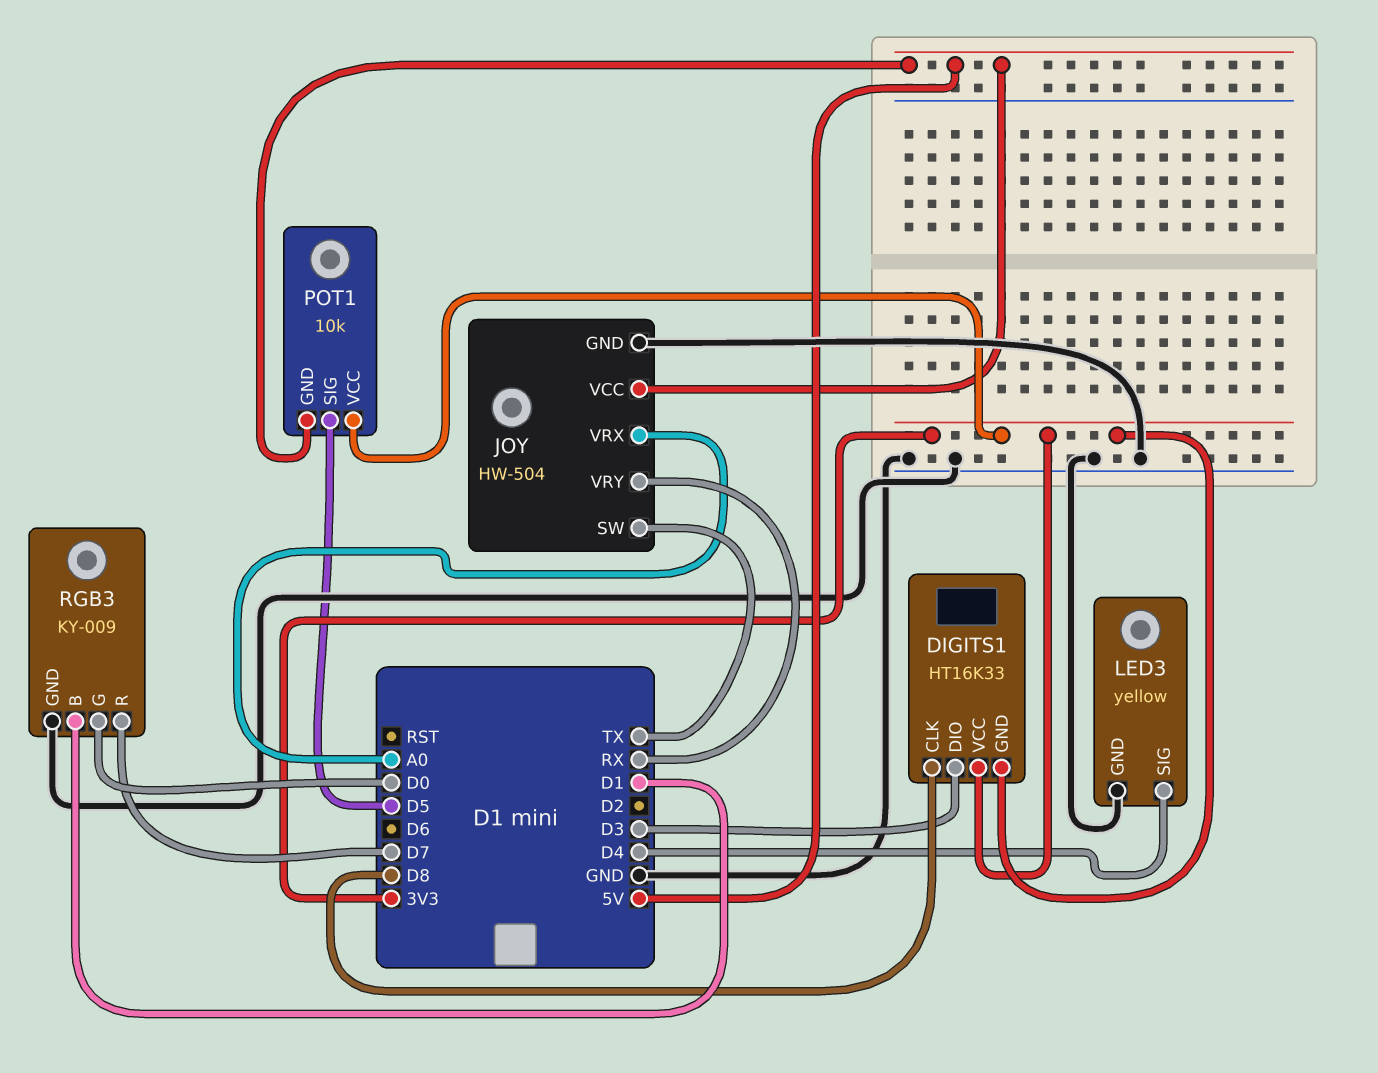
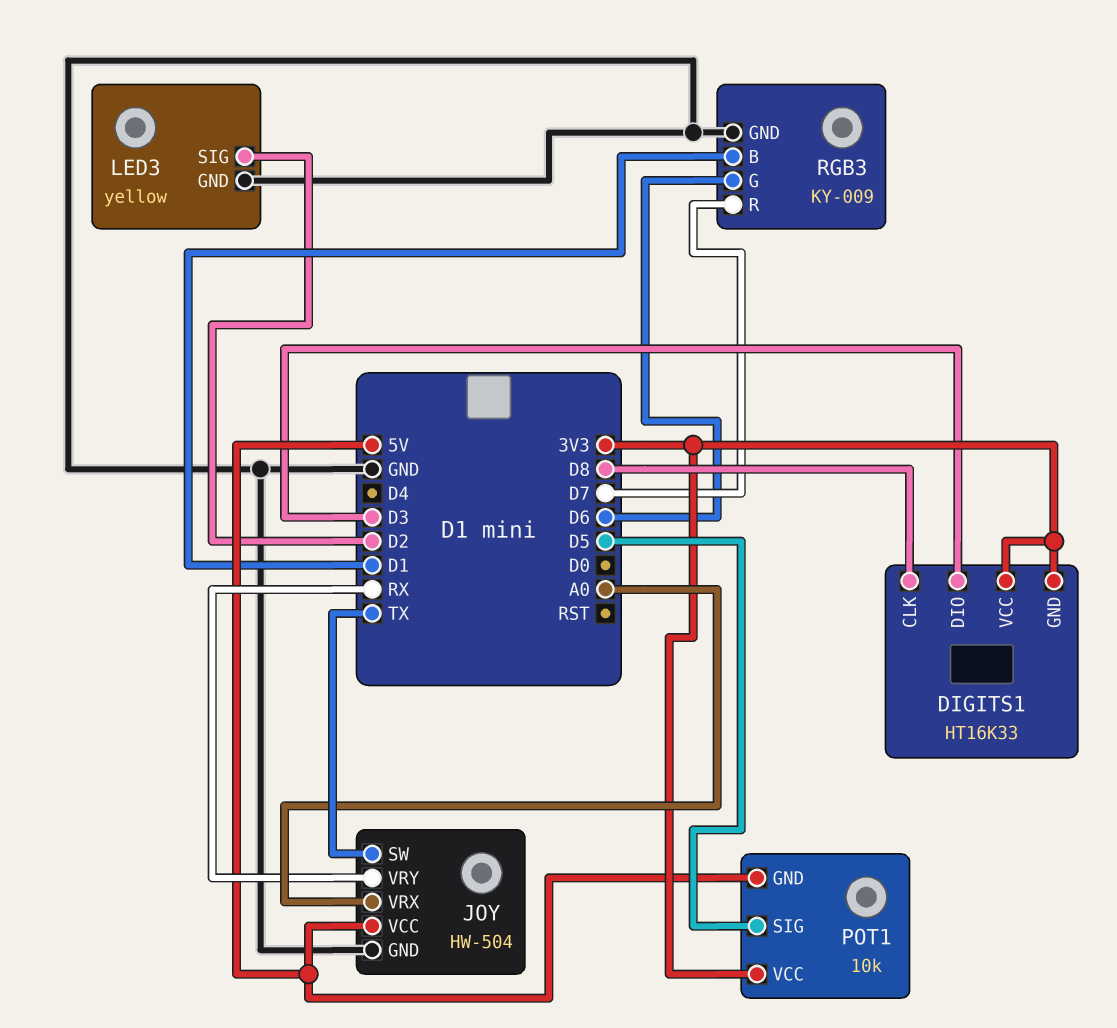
LED3 pin SIG: D4 -> D2
RGB3 pin G: D0 -> D6

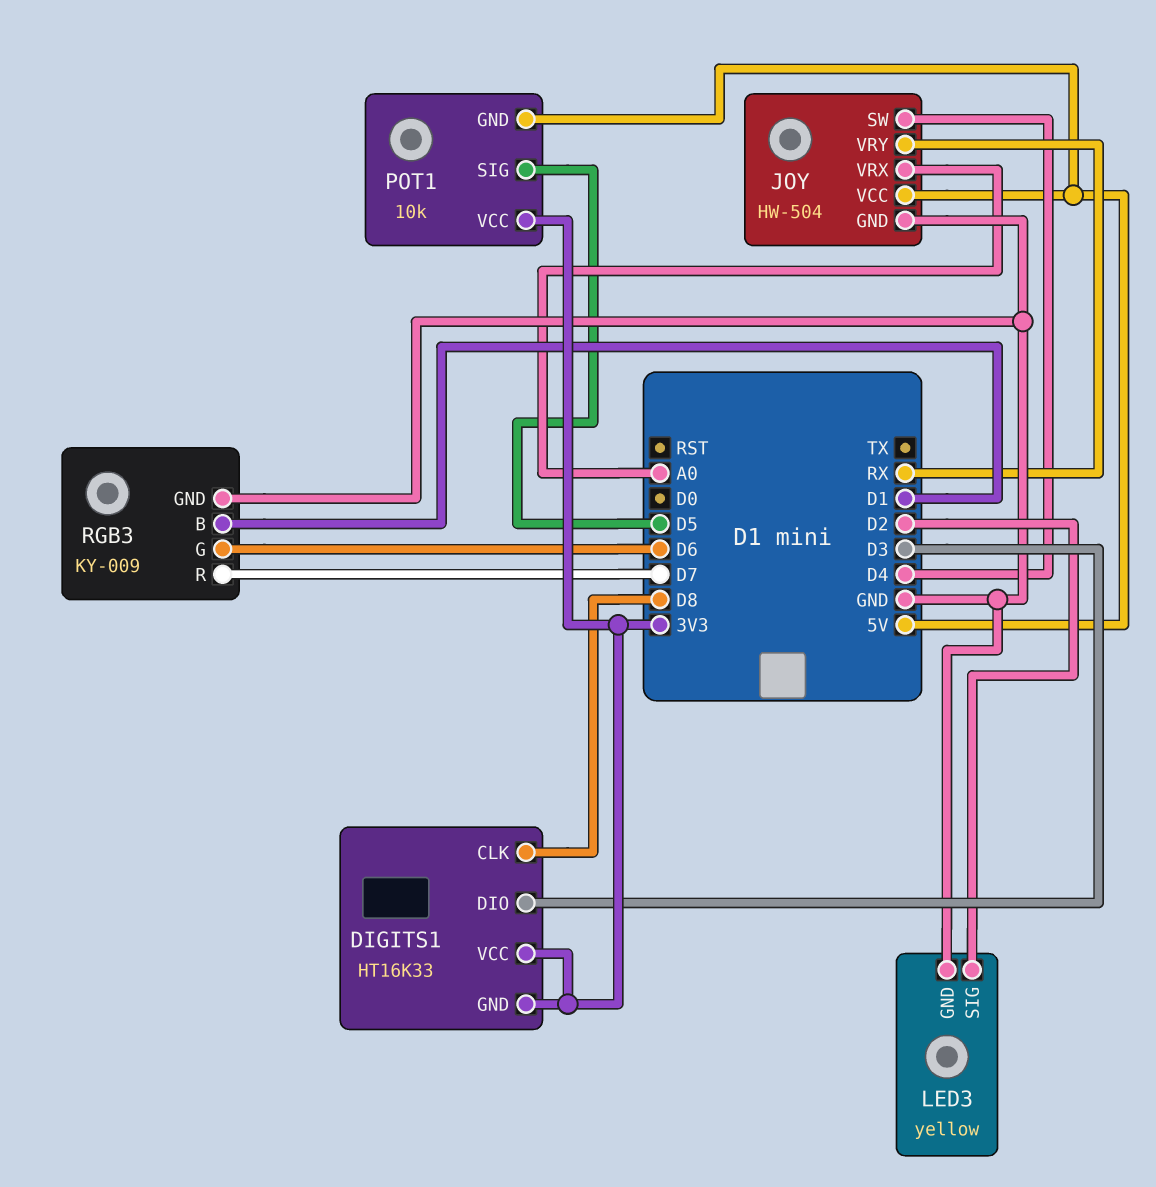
JOY pin SW: TX -> D4

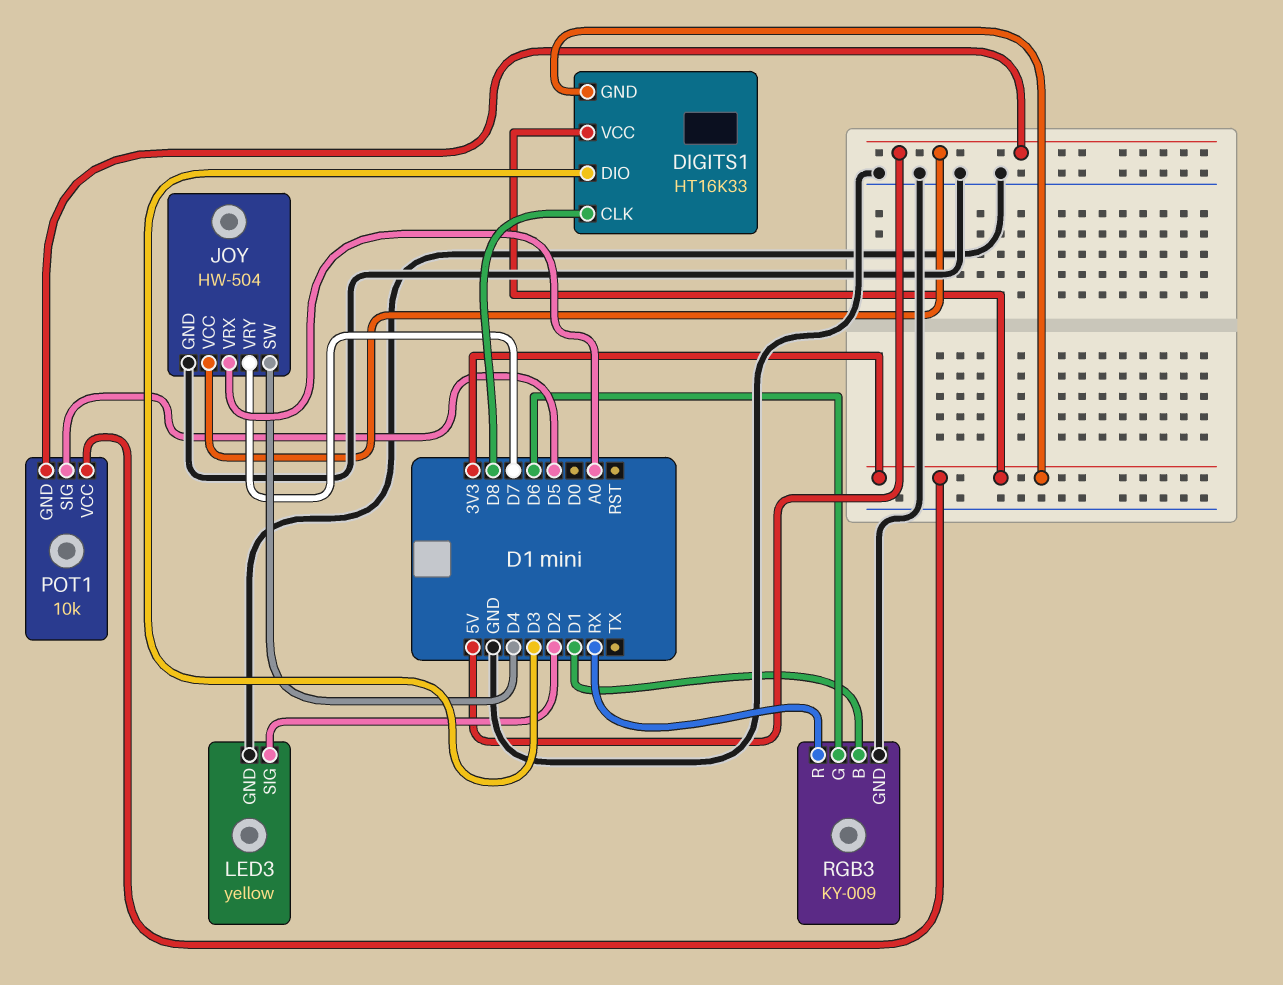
JOY pin VRY: RX -> D7
RGB3 pin R: D7 -> RX

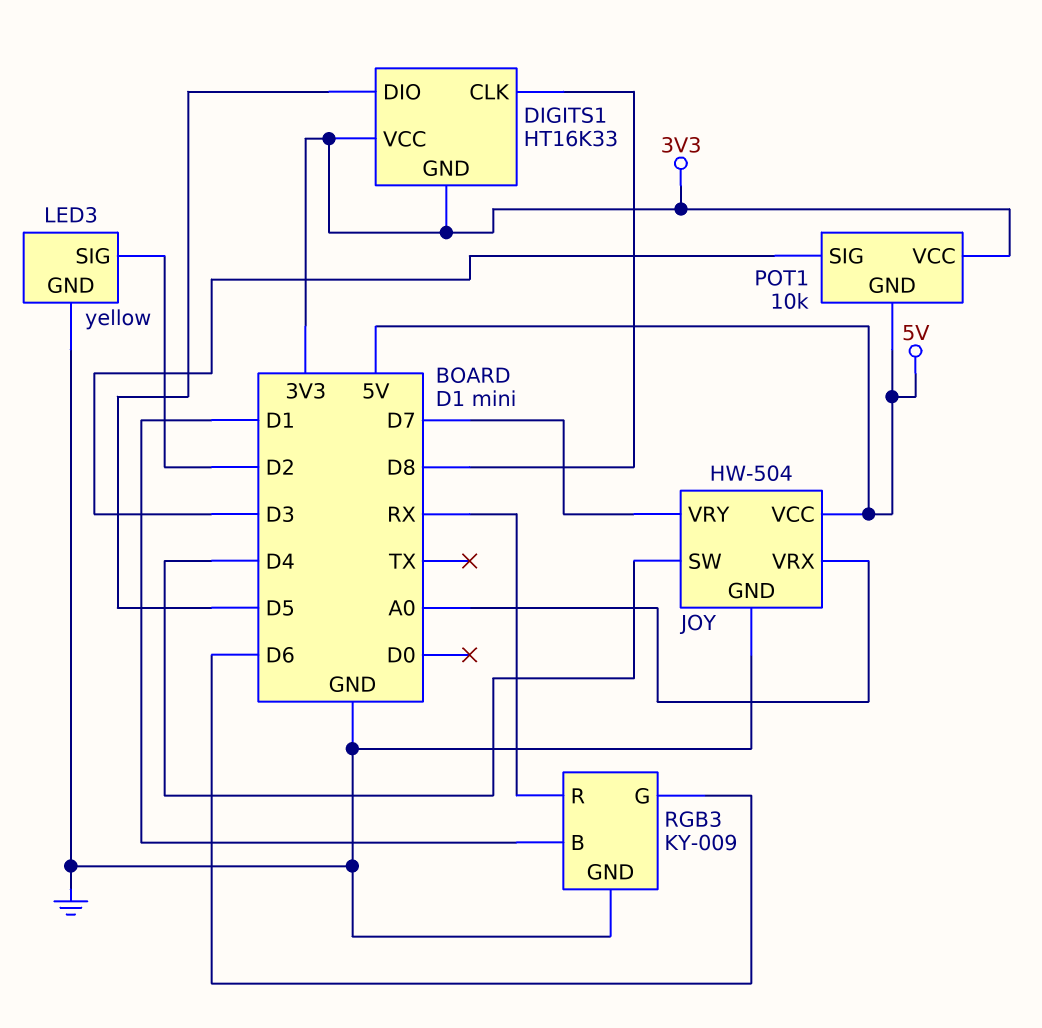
DIGITS1 pin DIO: D3 -> D5
POT1 pin SIG: D5 -> D3

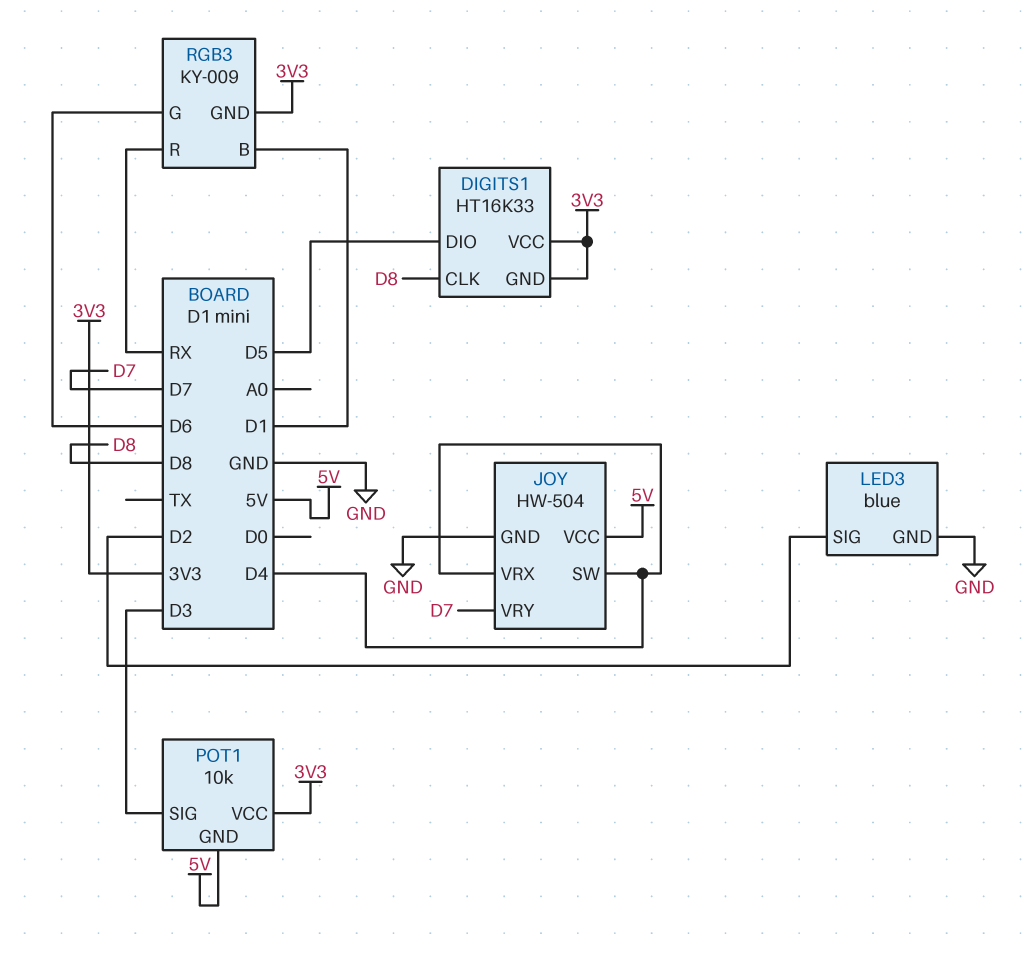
JOY pin VRX: A0 -> D4
LED3: yellow -> blue
RGB3 pin GND: GND -> 3V3

